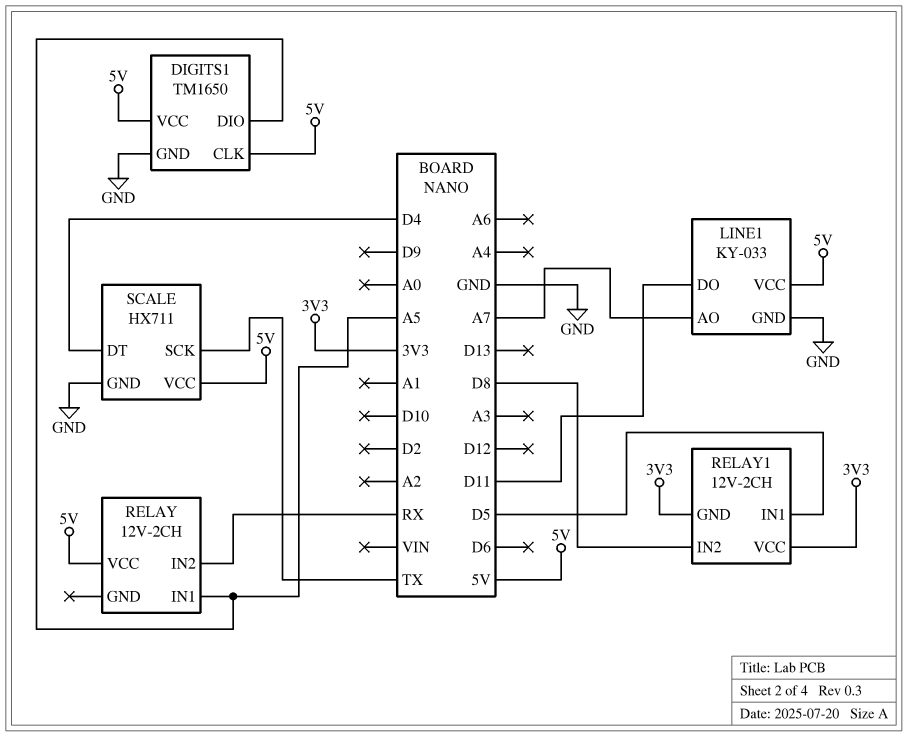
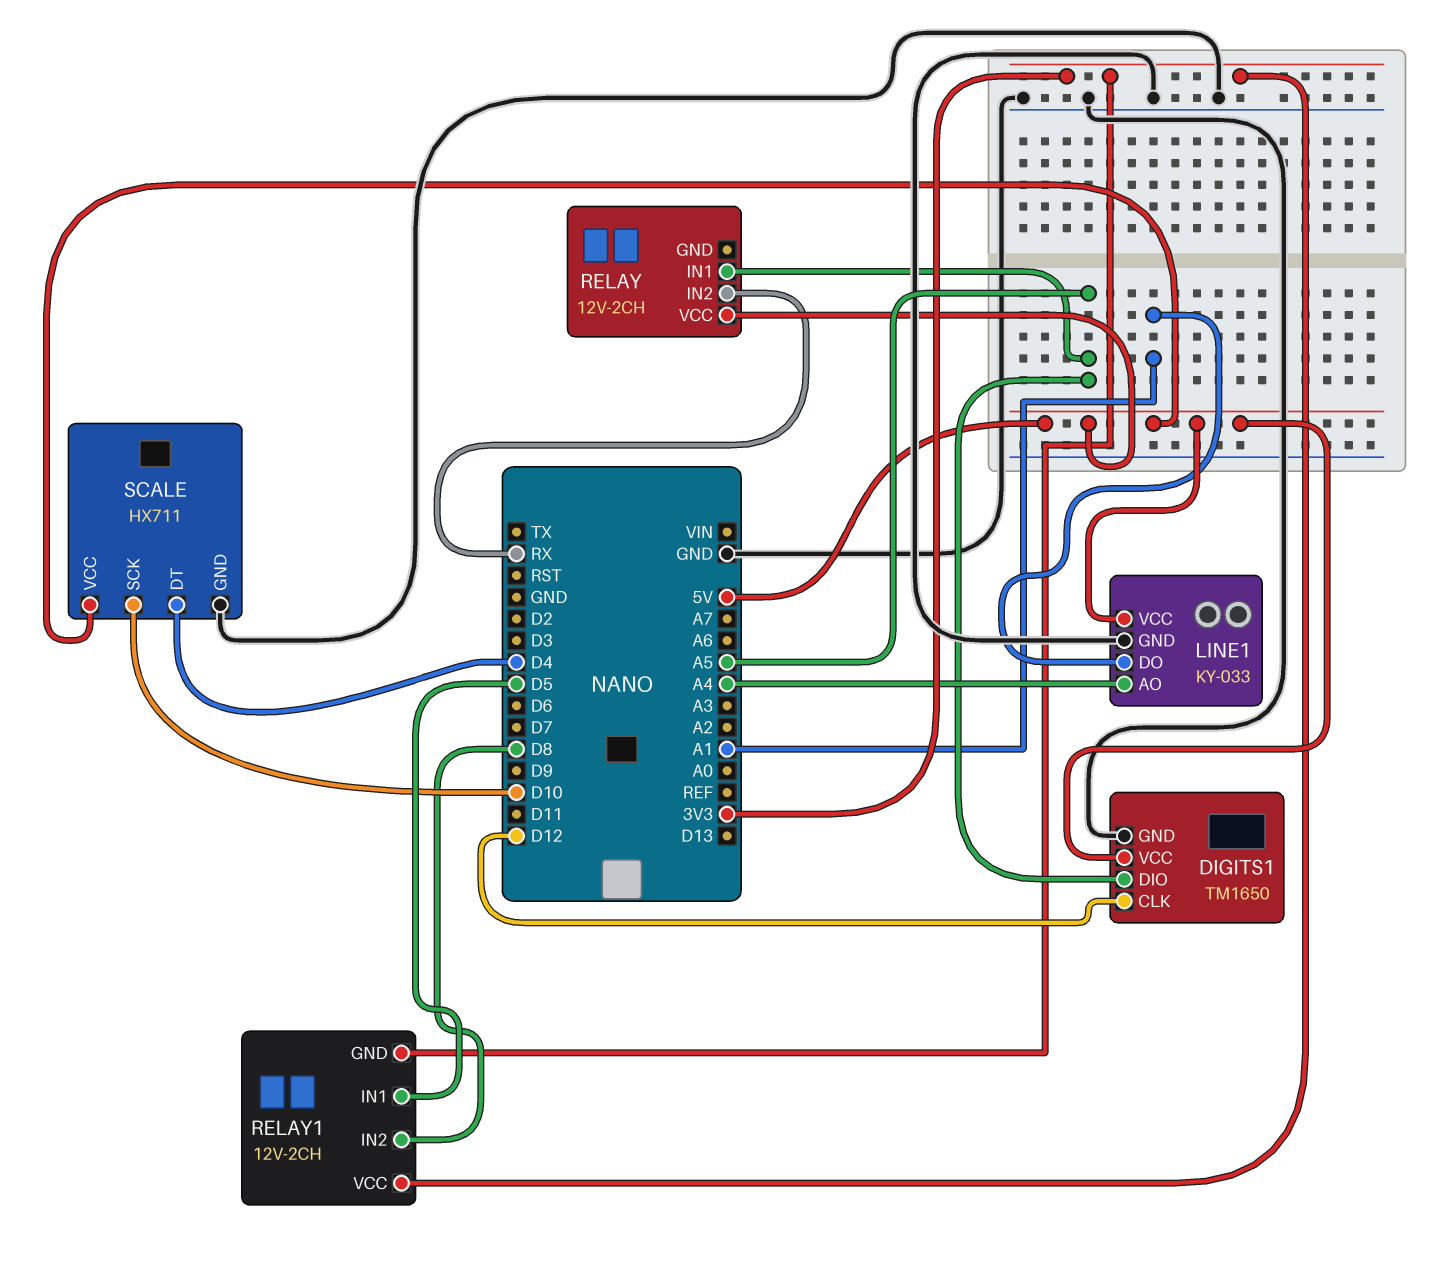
DIGITS1 pin CLK: 5V -> D12
LINE1 pin AO: A7 -> A4
LINE1 pin DO: D11 -> A1
SCALE pin SCK: TX -> D10

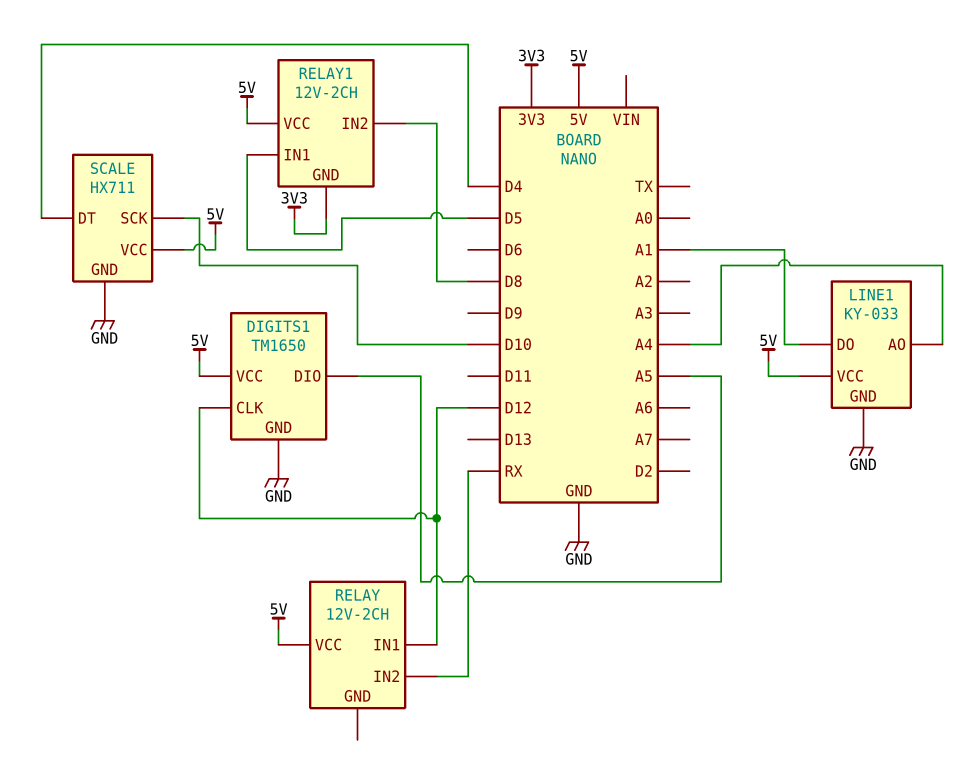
RELAY pin IN1: A5 -> D12
RELAY1 pin VCC: 3V3 -> 5V

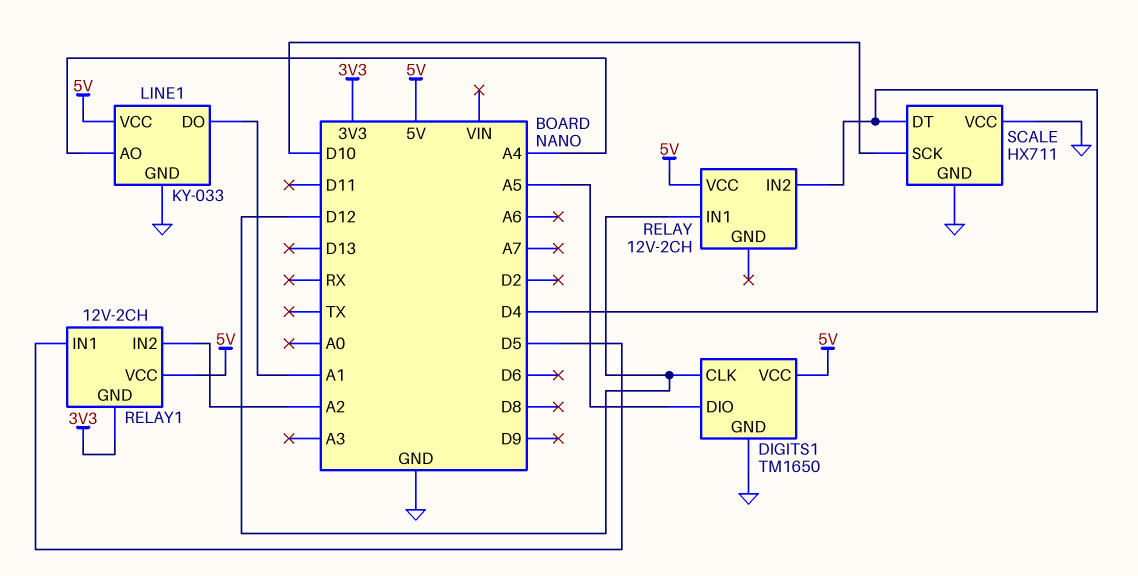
RELAY pin IN2: RX -> D4
RELAY1 pin IN2: D8 -> A2
SCALE pin VCC: 5V -> GND

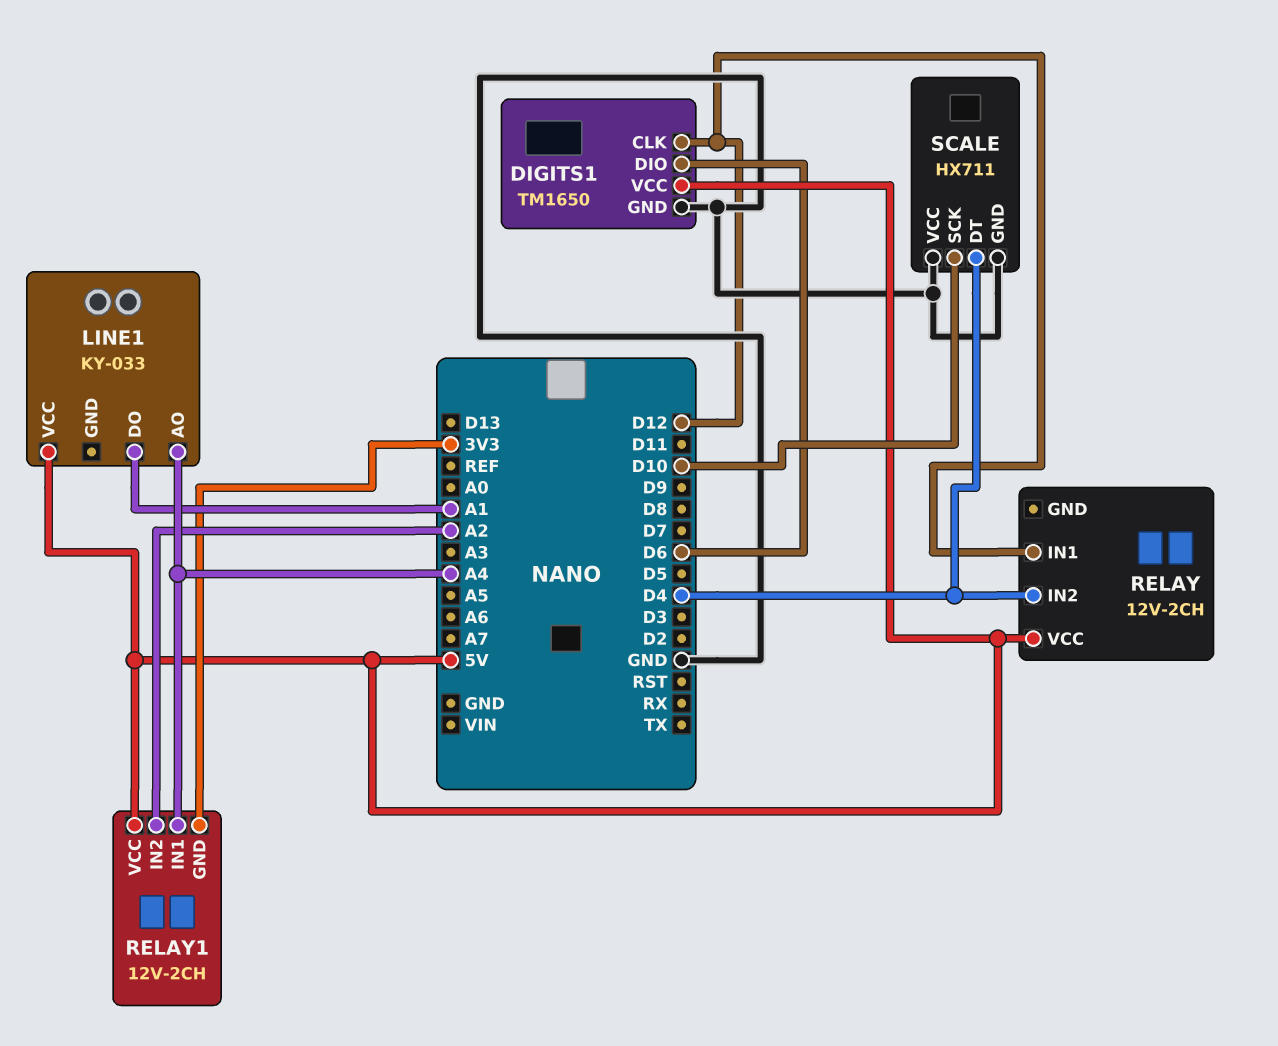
DIGITS1 pin DIO: A5 -> D6
LINE1 pin GND: GND -> none
RELAY1 pin IN1: D5 -> A4

